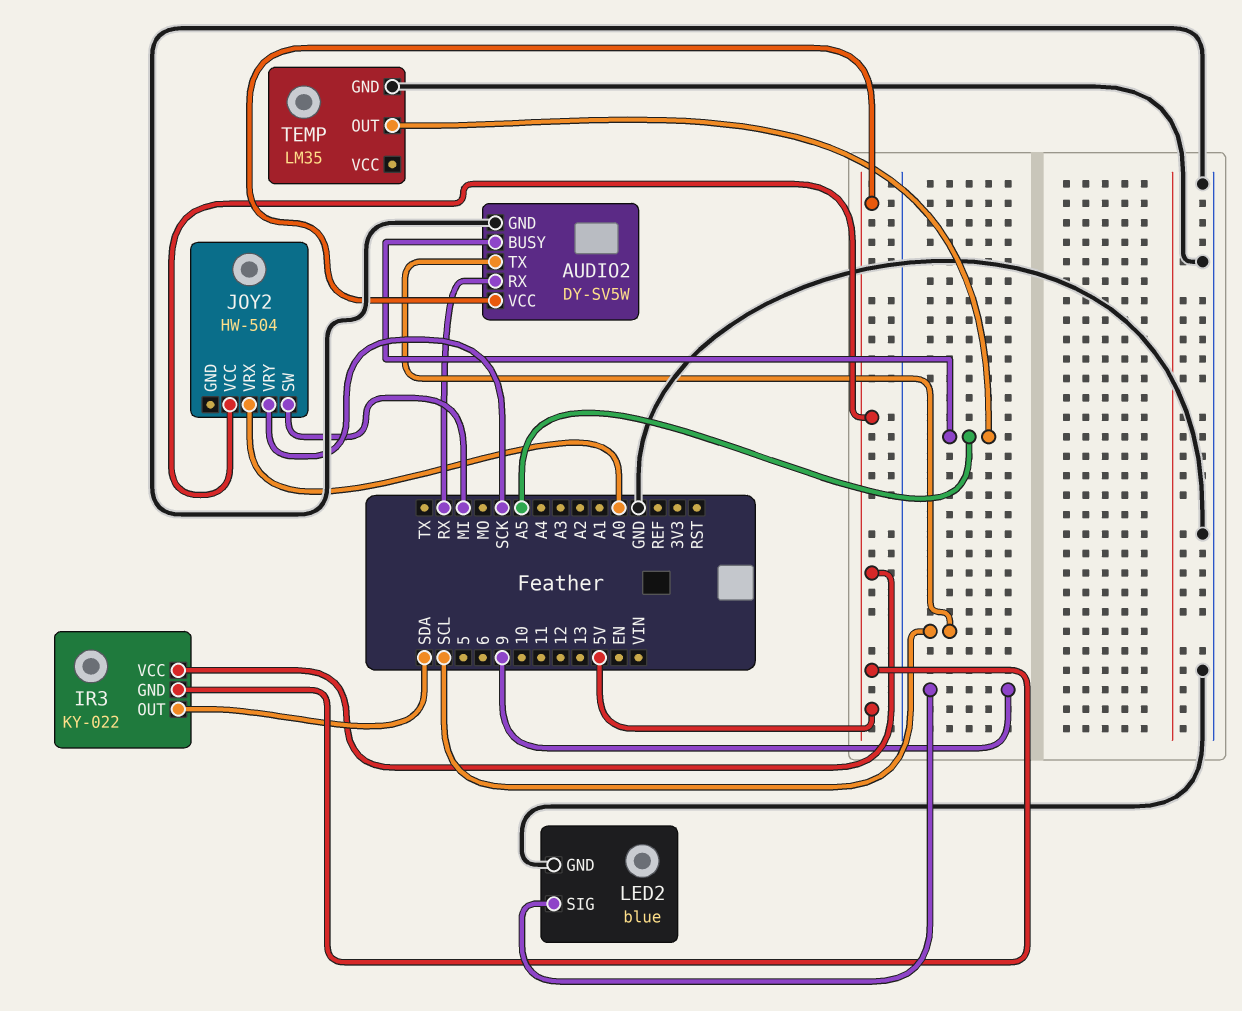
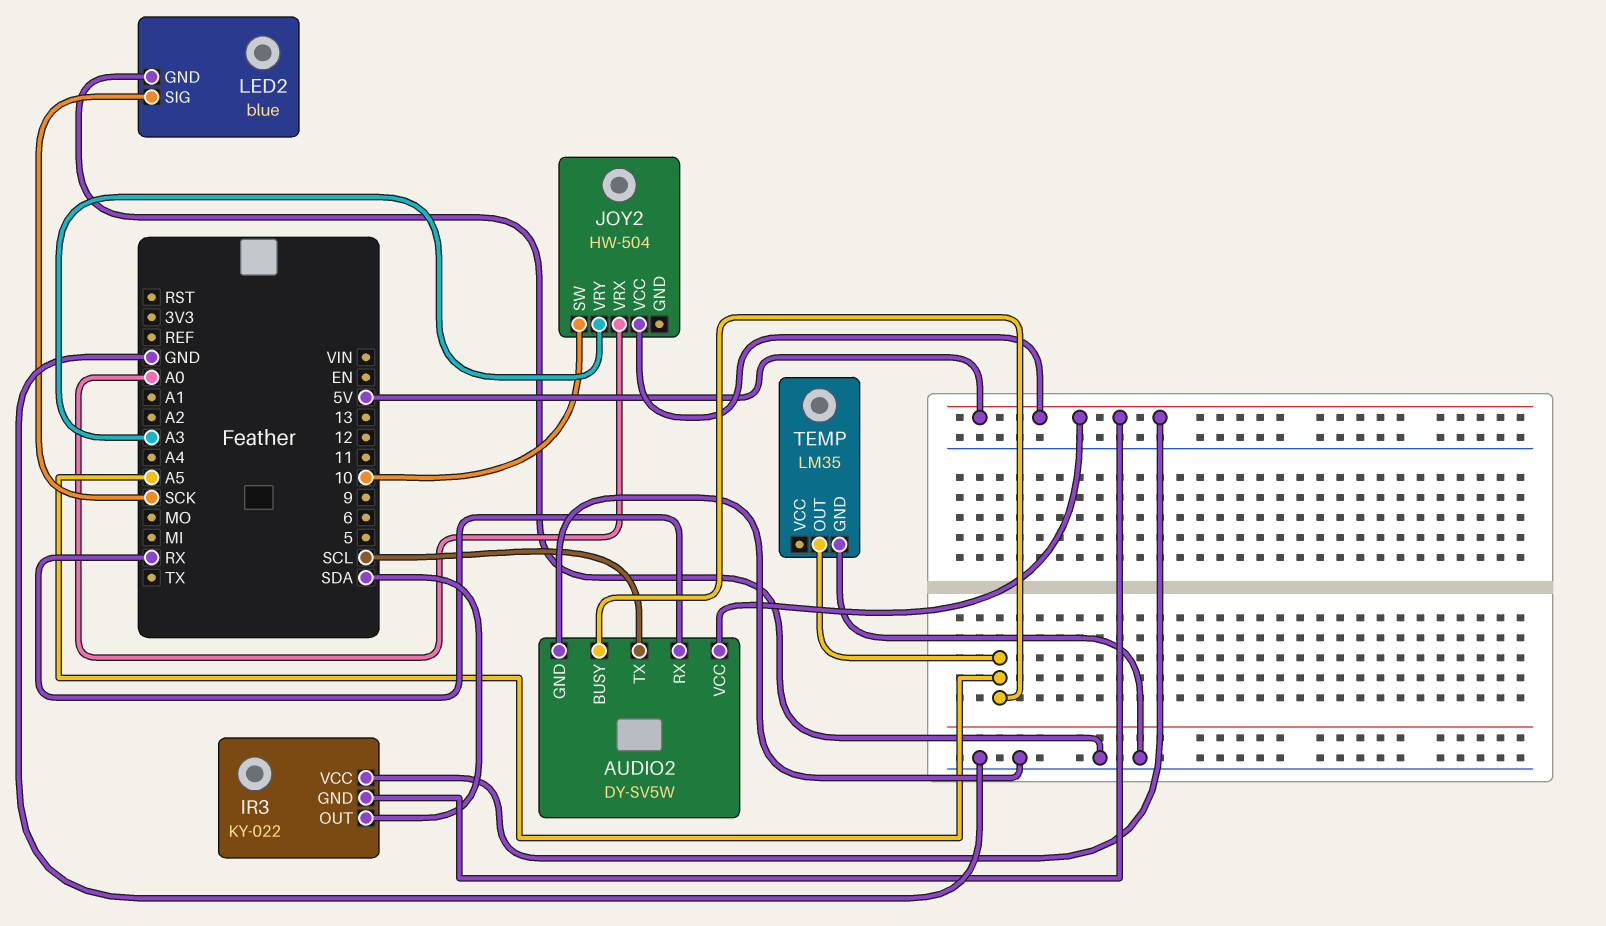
JOY2 pin SW: MI -> 10
JOY2 pin VRY: SCK -> A3
LED2 pin SIG: 9 -> SCK

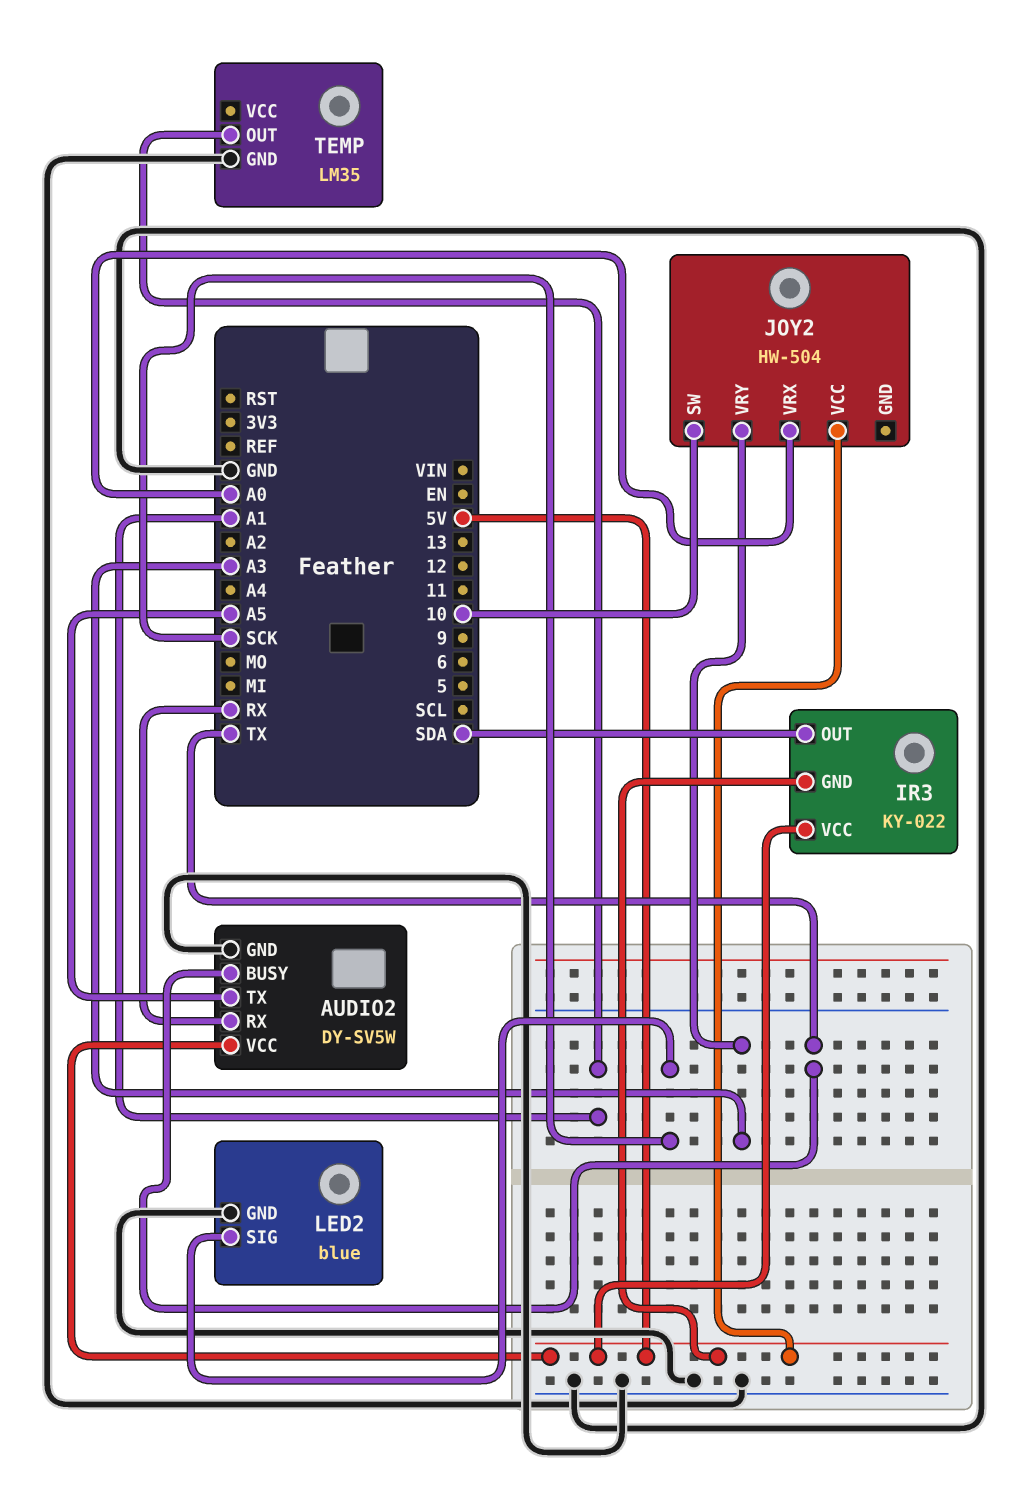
AUDIO2 pin BUSY: A5 -> TX
AUDIO2 pin TX: SCL -> A5
TEMP pin OUT: A5 -> A1

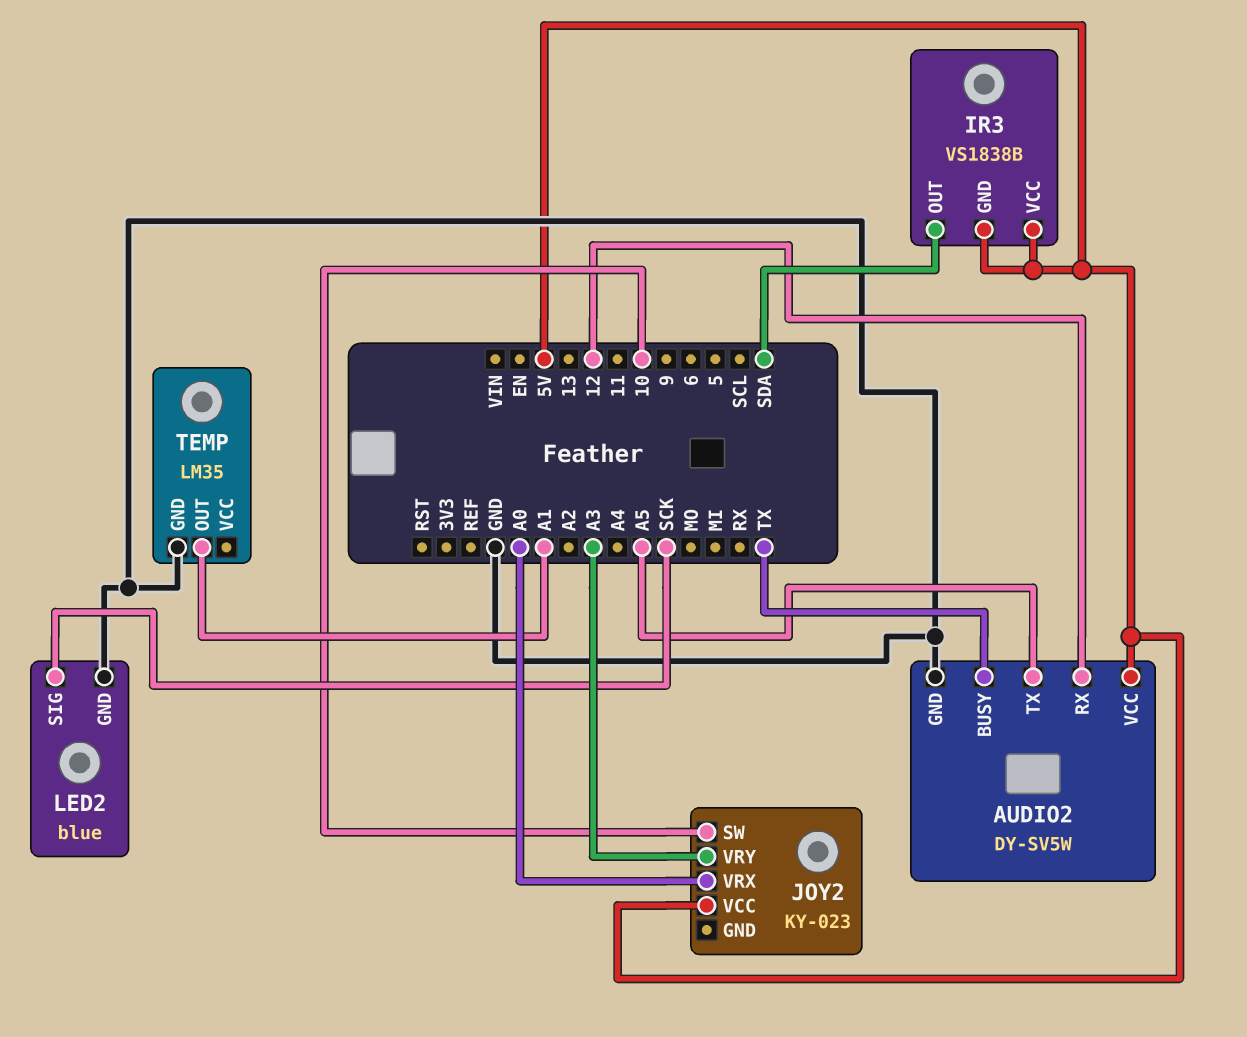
AUDIO2 pin RX: RX -> 12
IR3: KY-022 -> VS1838B
JOY2: HW-504 -> KY-023

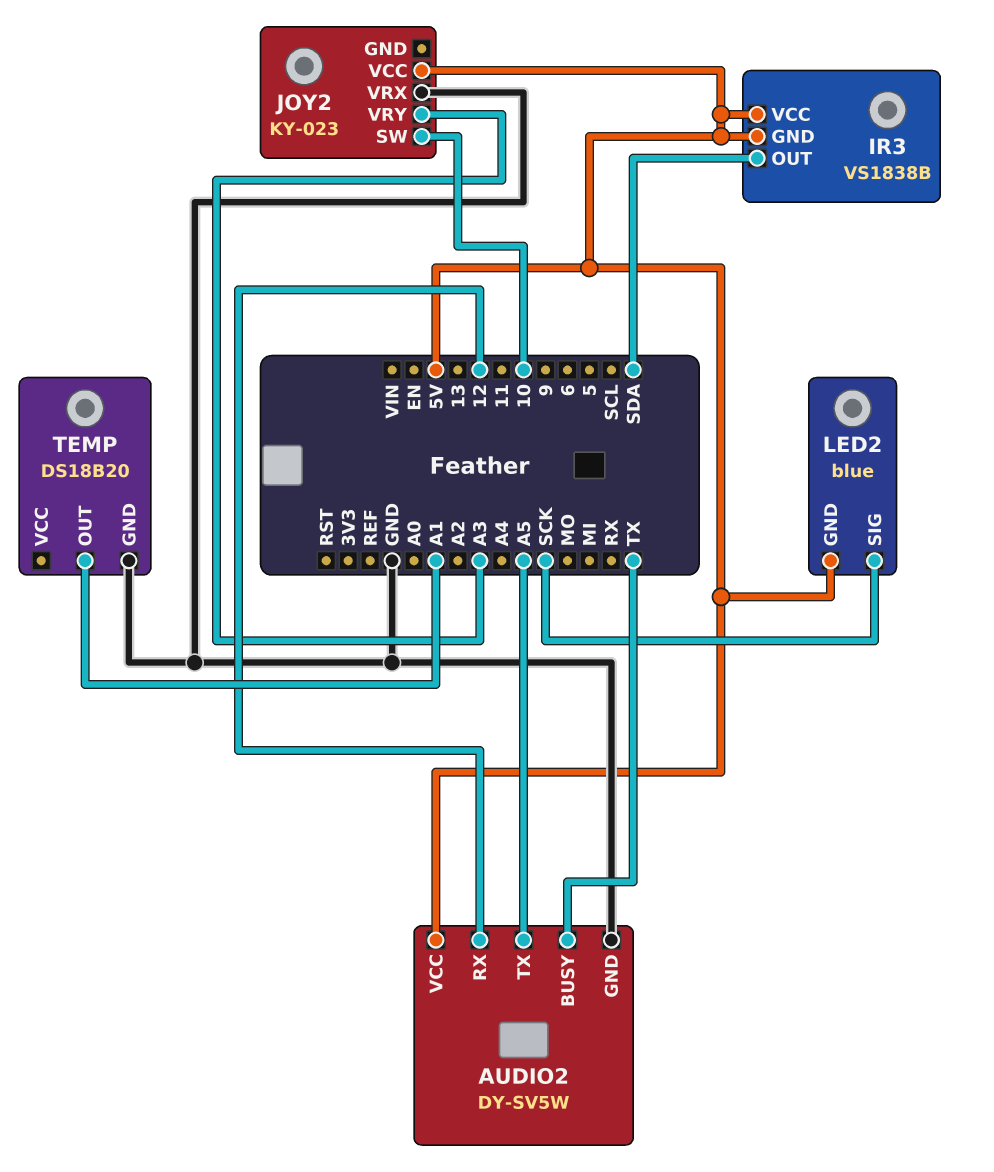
JOY2 pin VRX: A0 -> GND
LED2 pin GND: GND -> 5V
TEMP: LM35 -> DS18B20

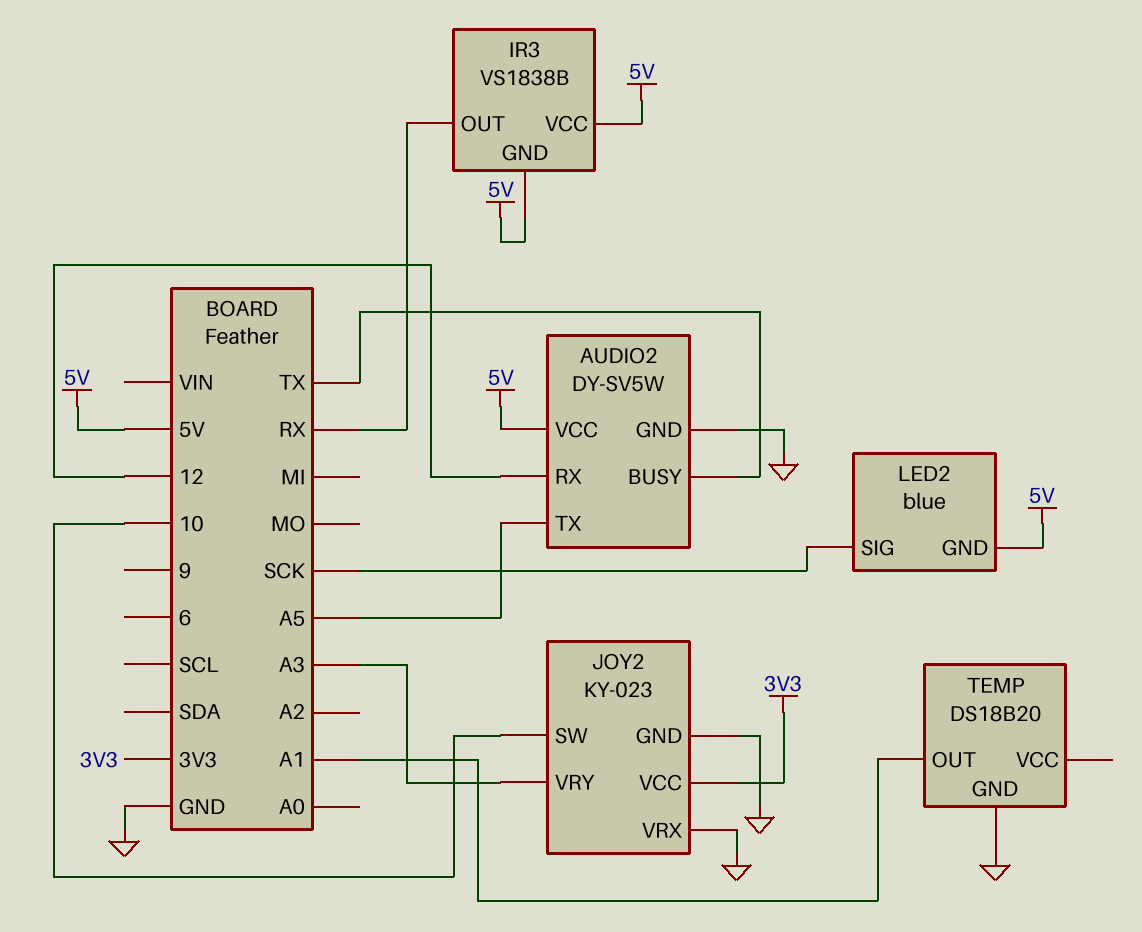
IR3 pin OUT: SDA -> RX
JOY2 pin GND: none -> GND
JOY2 pin VCC: 5V -> 3V3

